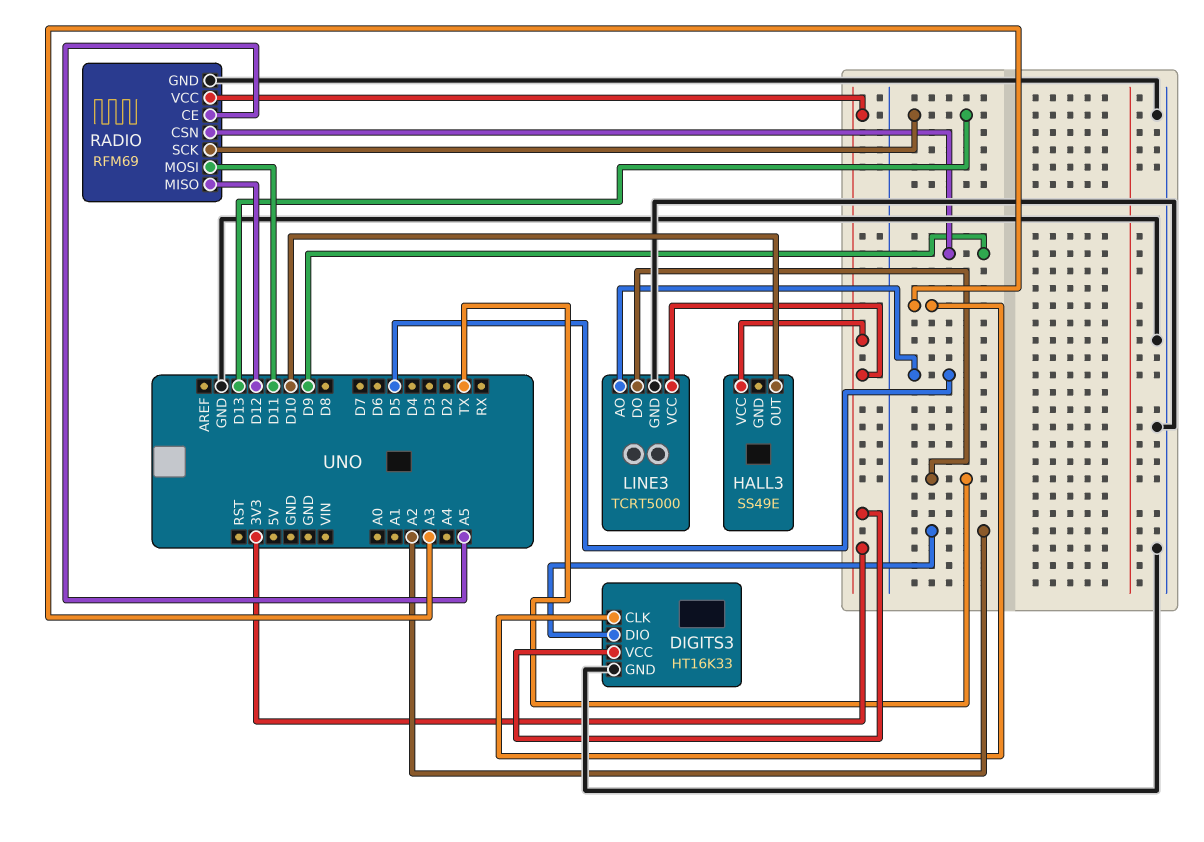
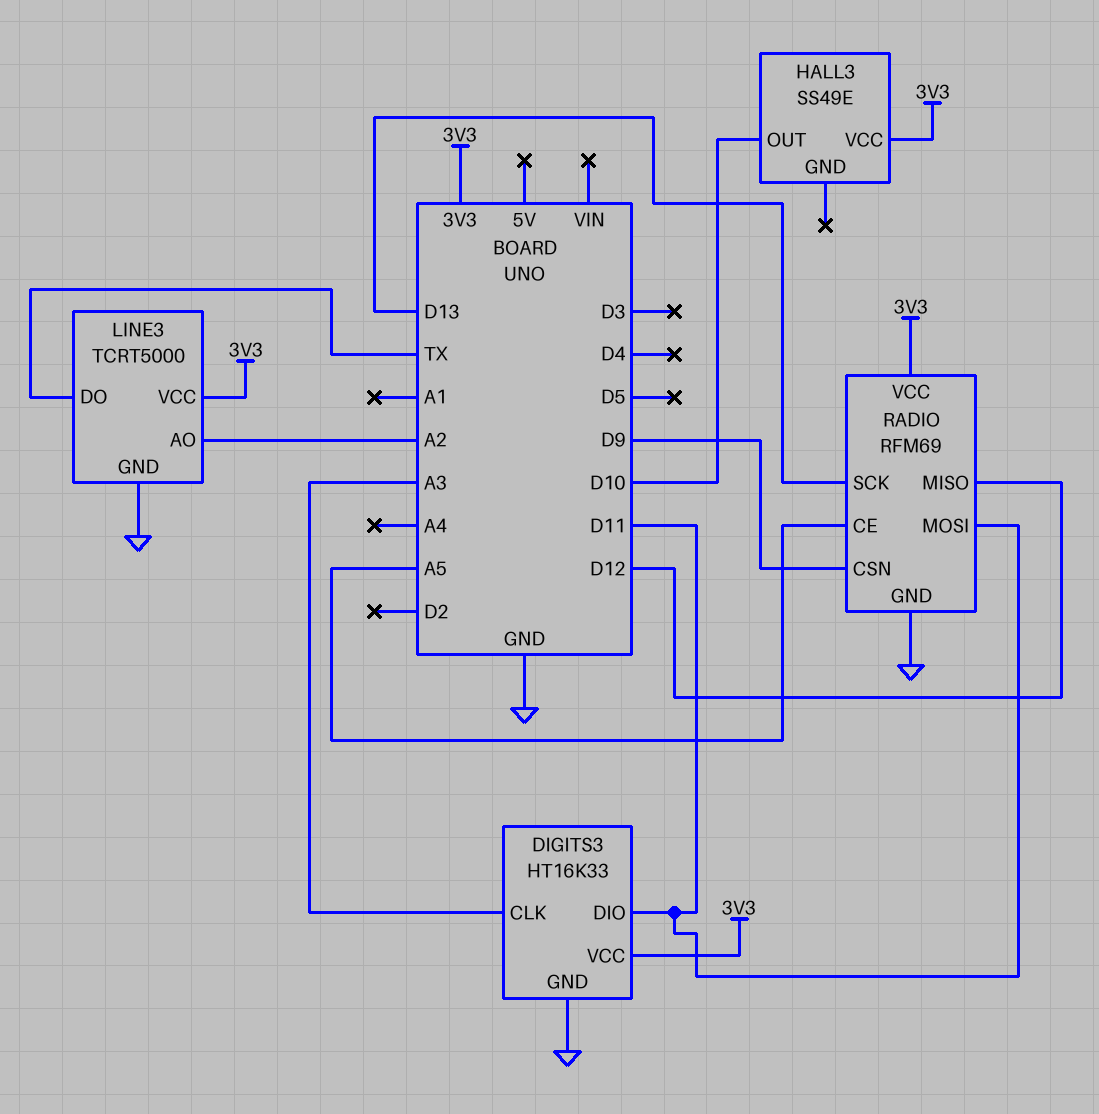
DIGITS3 pin DIO: A2 -> D11
LINE3 pin AO: D5 -> A2

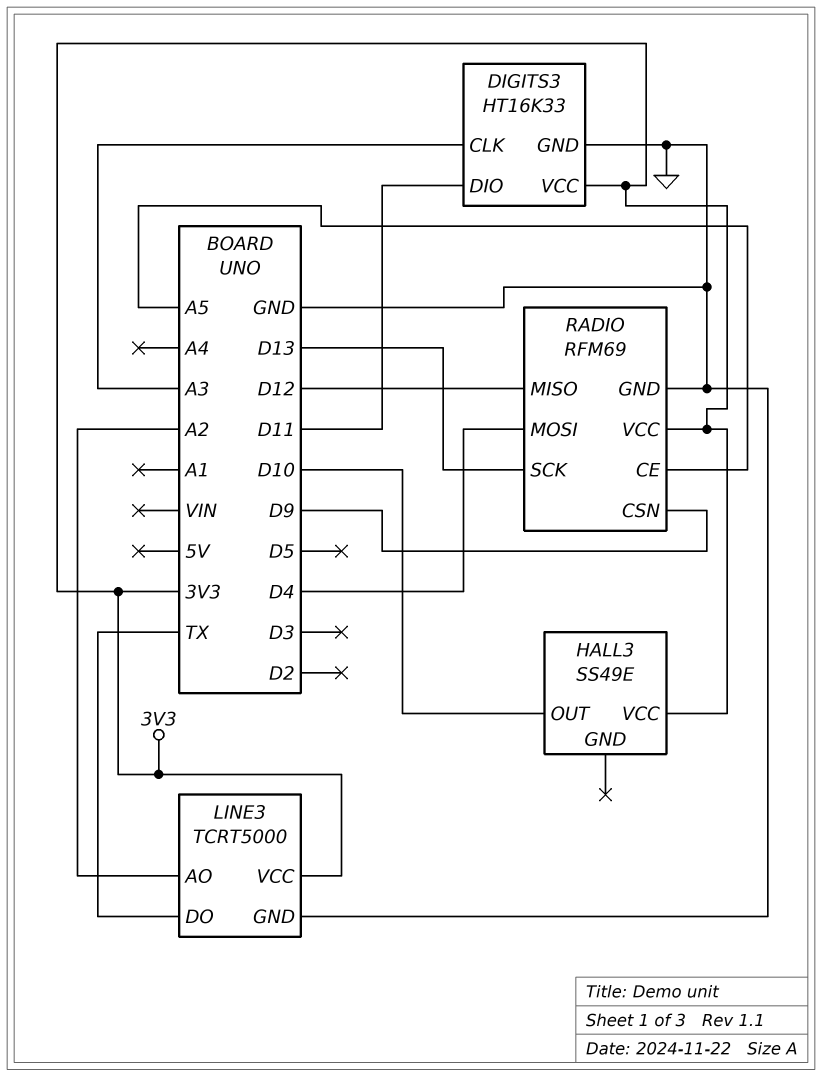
RADIO pin MOSI: D11 -> D4

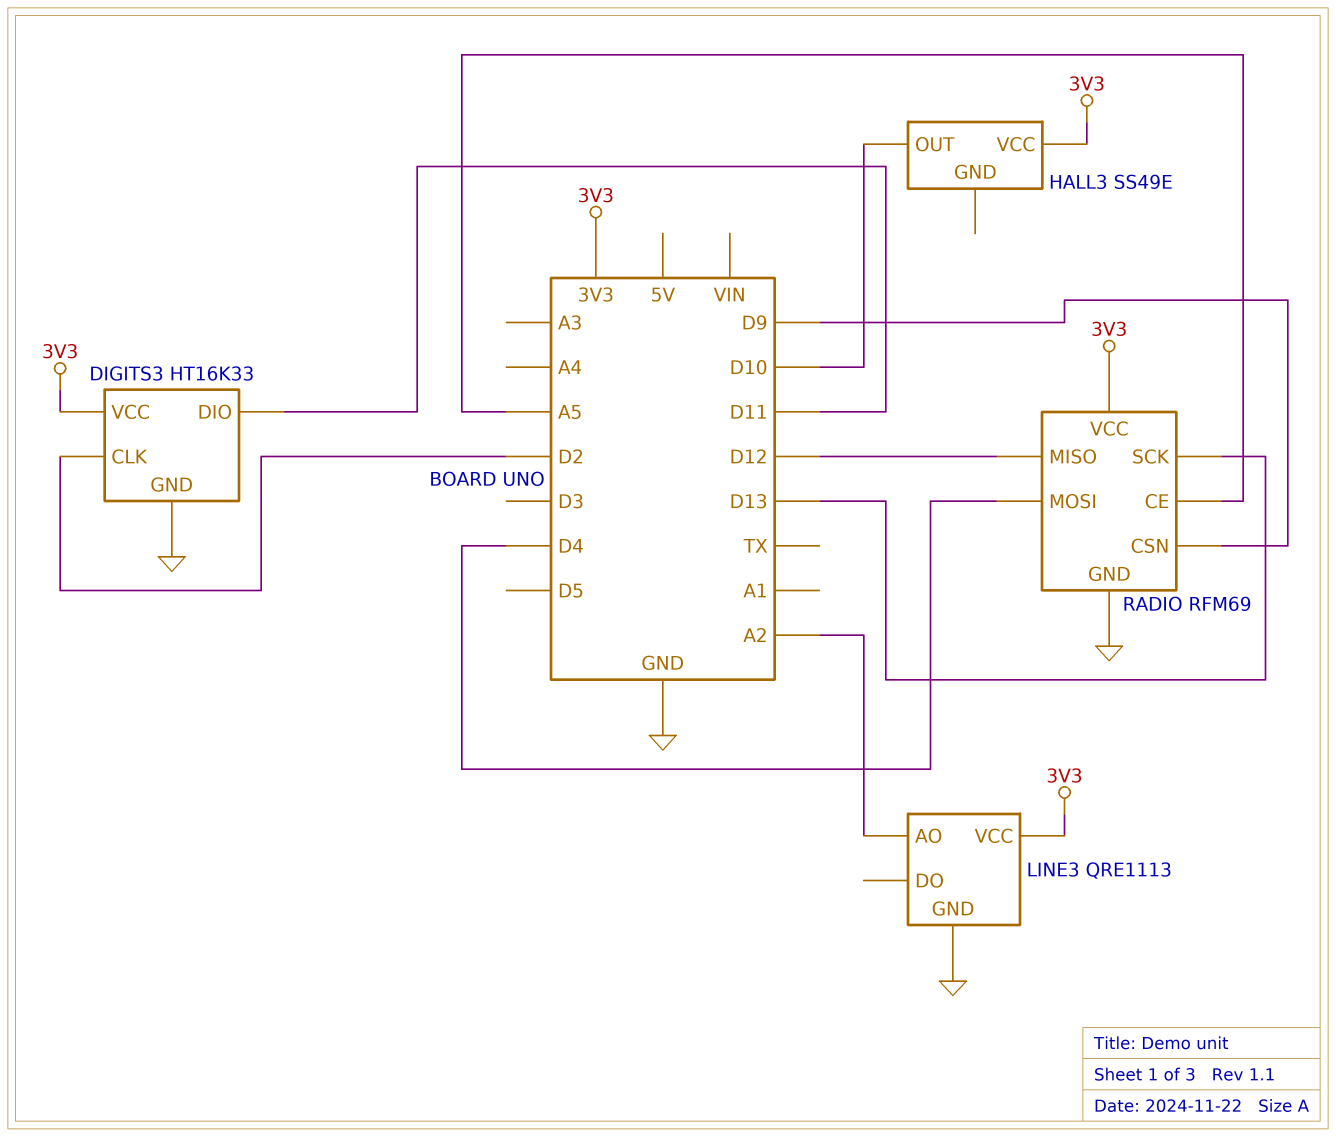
DIGITS3 pin CLK: A3 -> D2
LINE3: TCRT5000 -> QRE1113
LINE3 pin DO: TX -> none

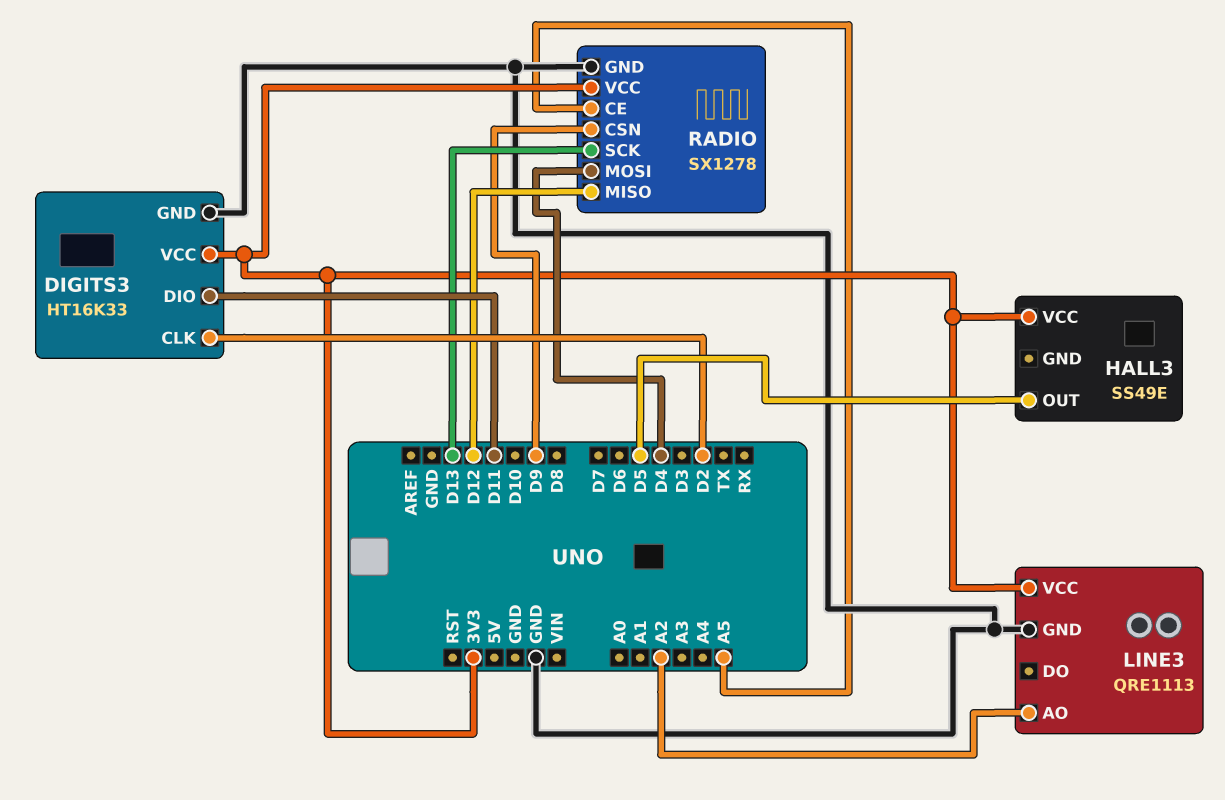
HALL3 pin OUT: D10 -> D5
RADIO: RFM69 -> SX1278

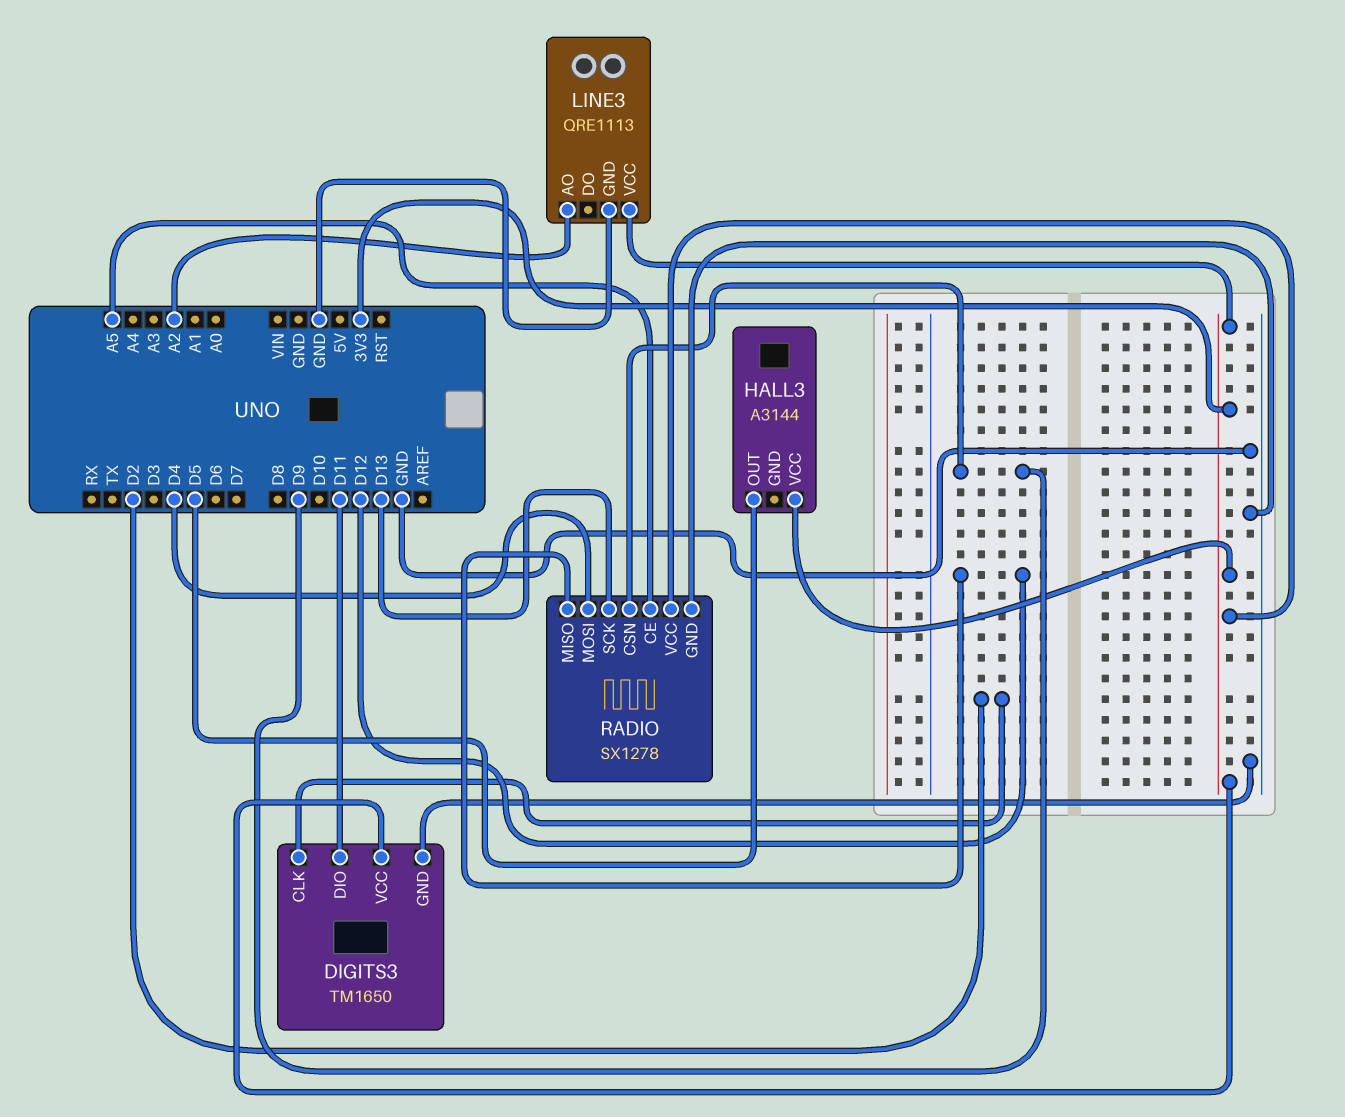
DIGITS3: HT16K33 -> TM1650
HALL3: SS49E -> A3144

